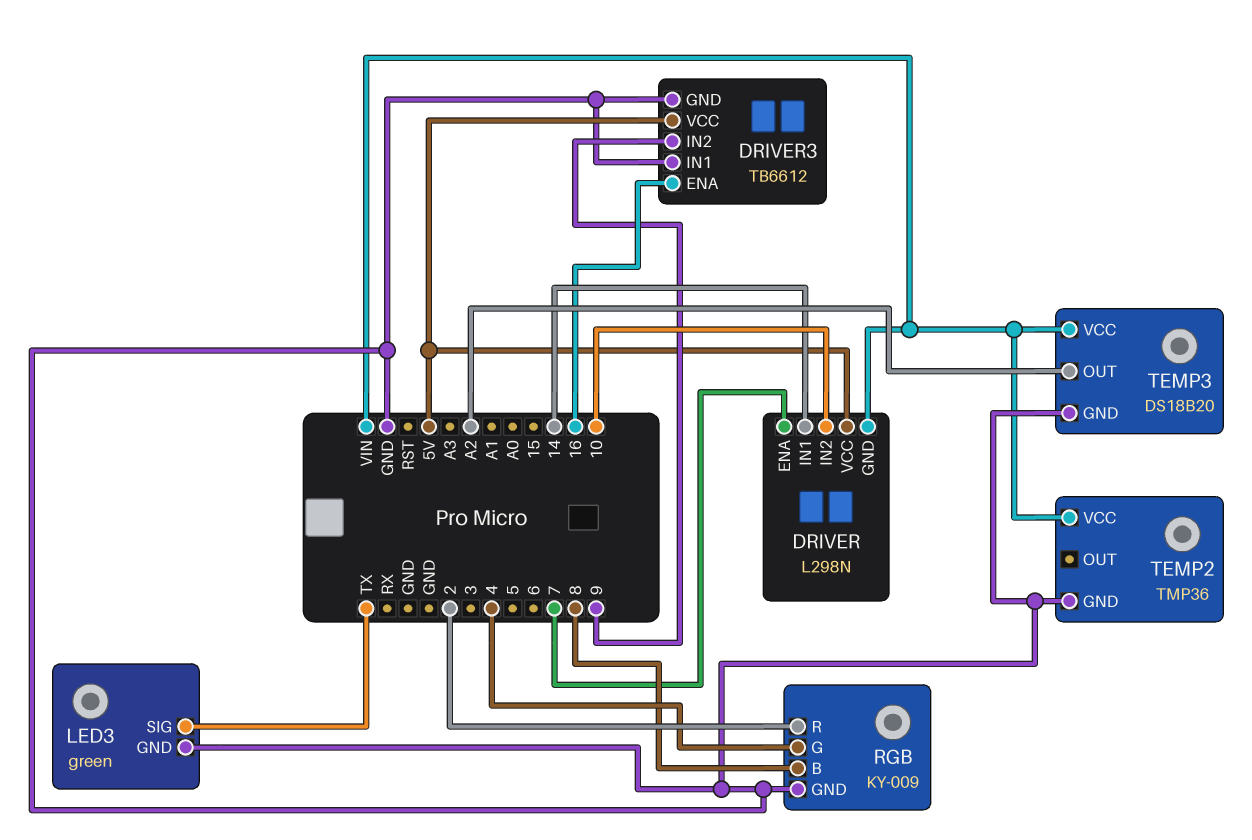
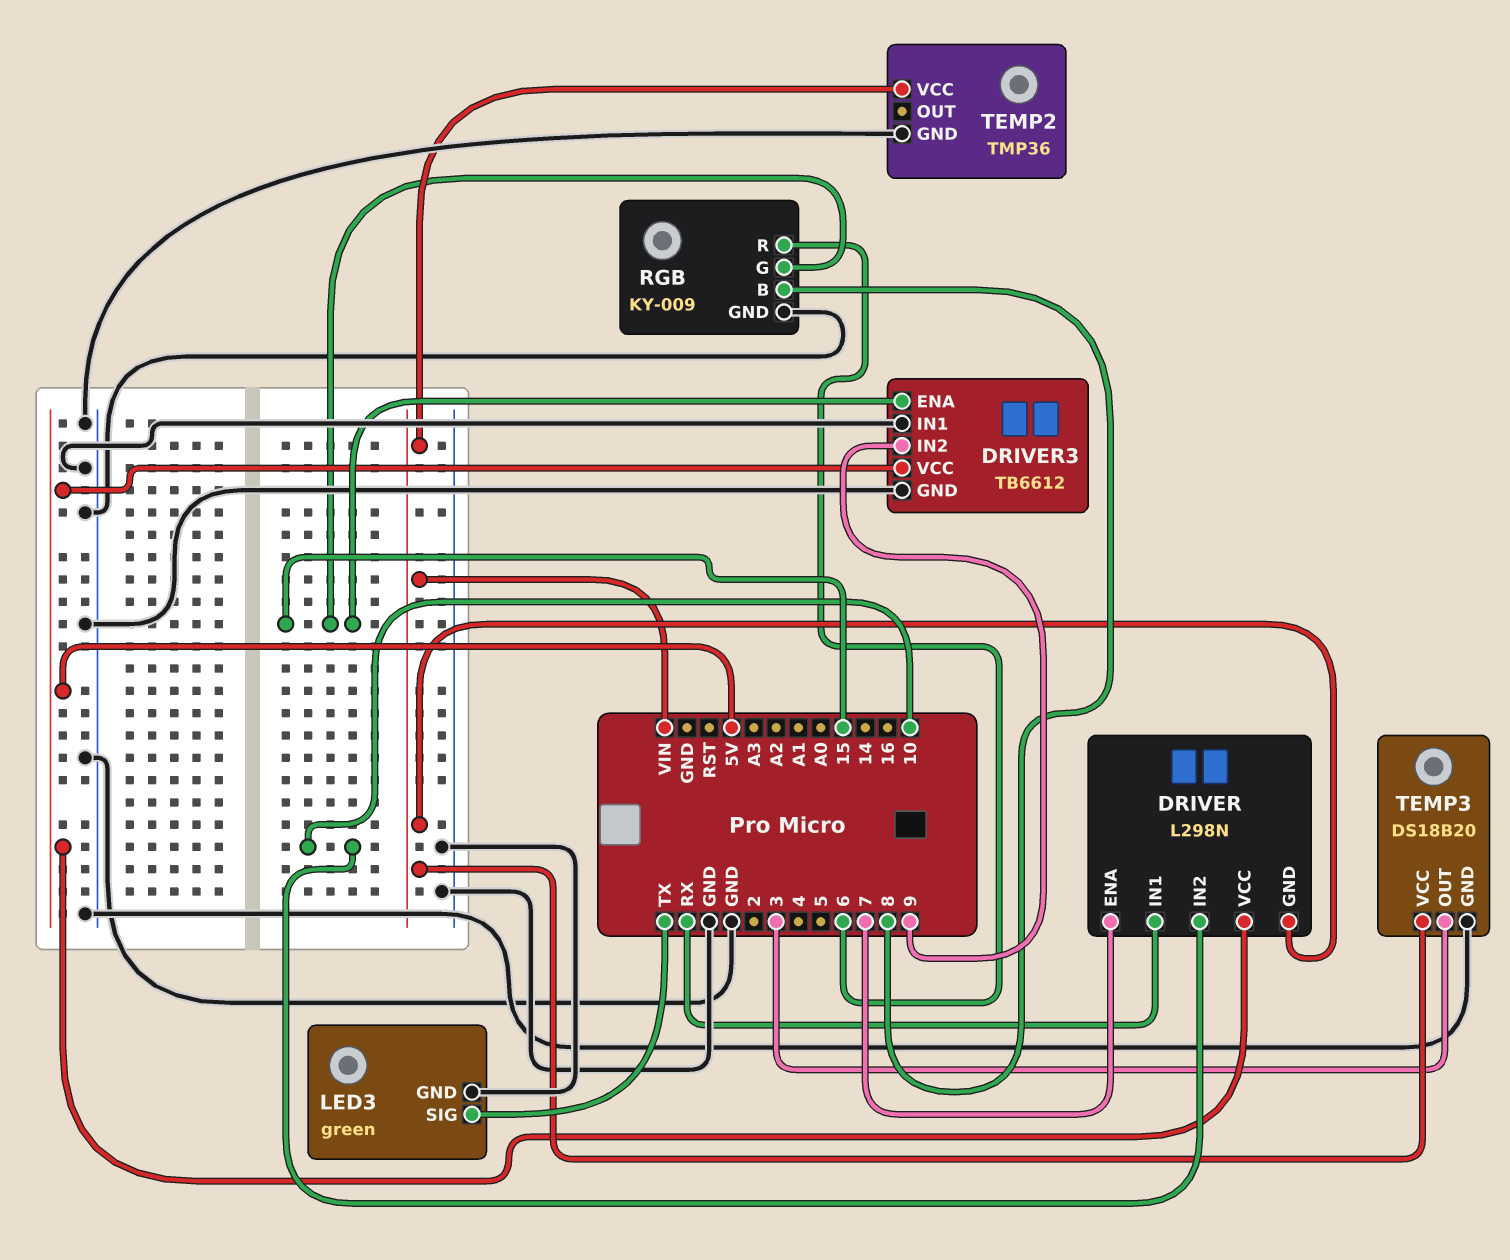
DRIVER pin IN1: 14 -> RX
DRIVER3 pin ENA: 16 -> 15
RGB pin G: 4 -> 15
RGB pin R: 2 -> 6
TEMP3 pin OUT: A2 -> 3

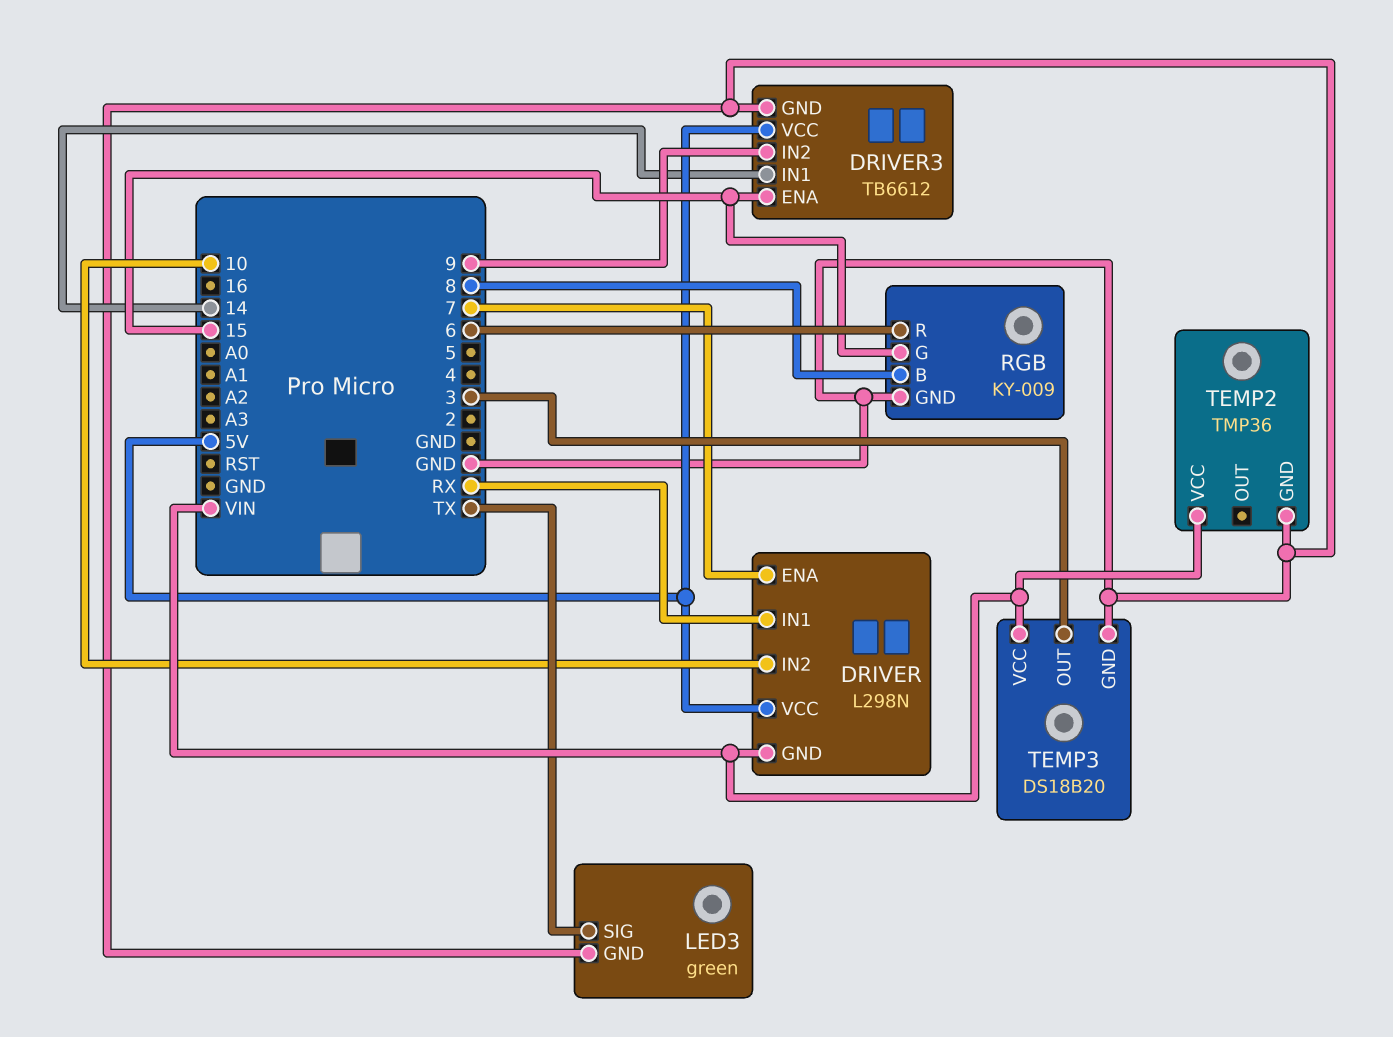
DRIVER3 pin IN1: GND -> 14

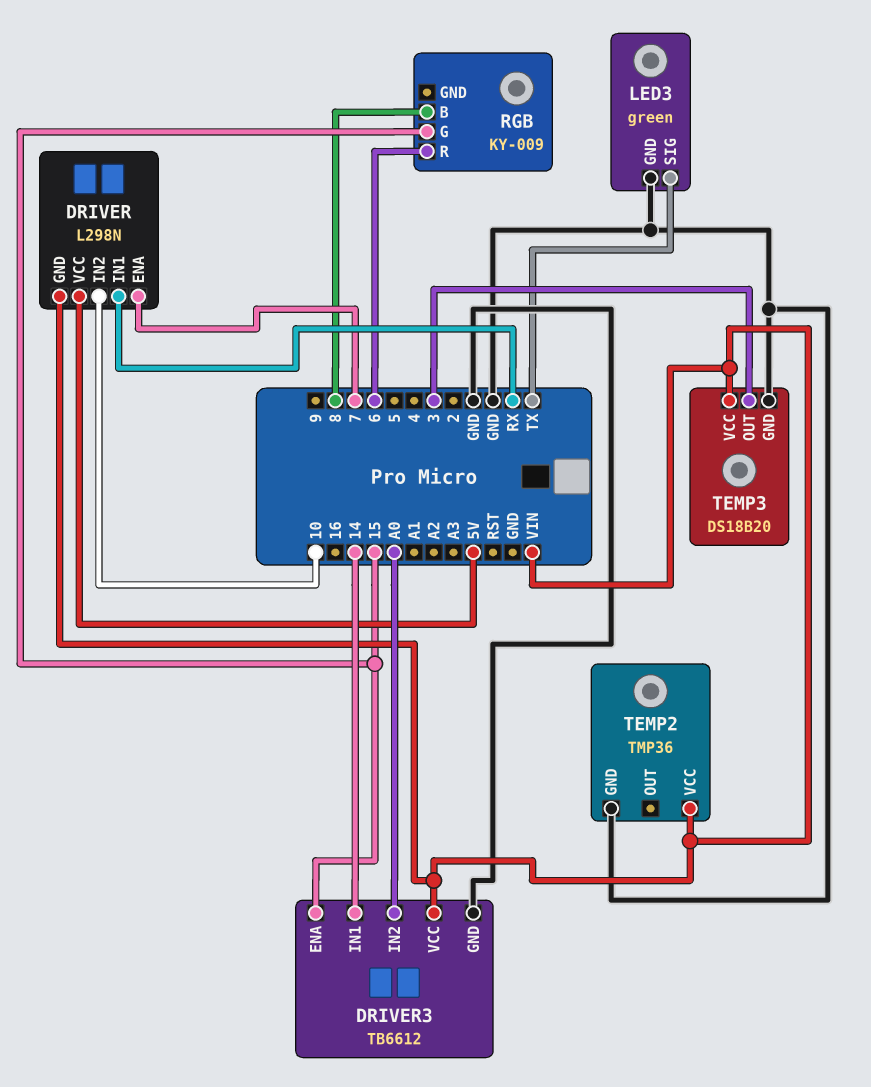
DRIVER3 pin IN2: 9 -> A0
DRIVER3 pin VCC: 5V -> VIN
RGB pin GND: GND -> none

